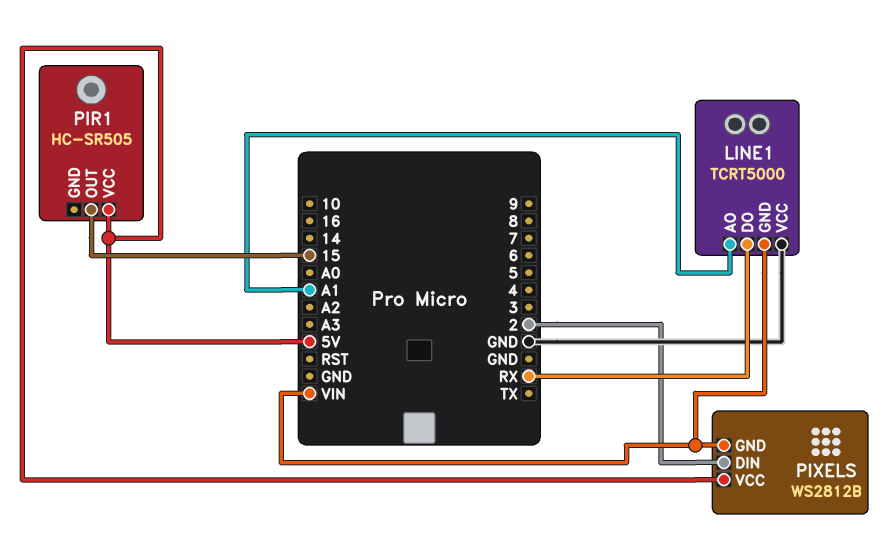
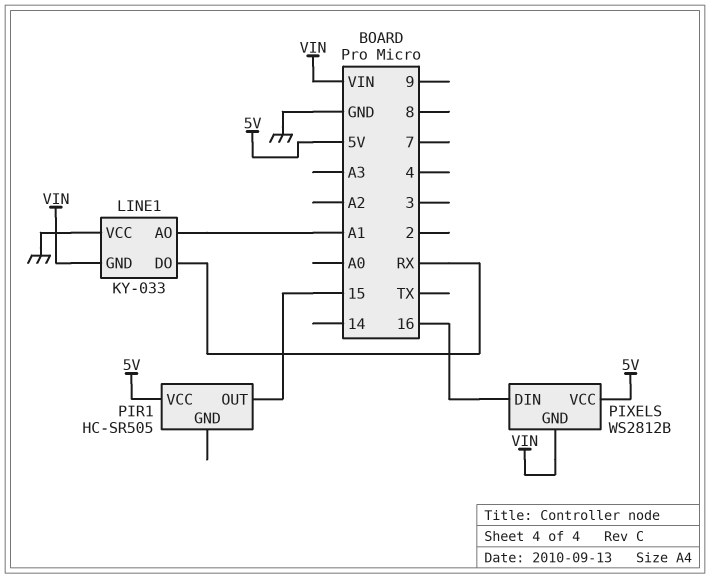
LINE1: TCRT5000 -> KY-033
PIXELS pin DIN: 2 -> 16

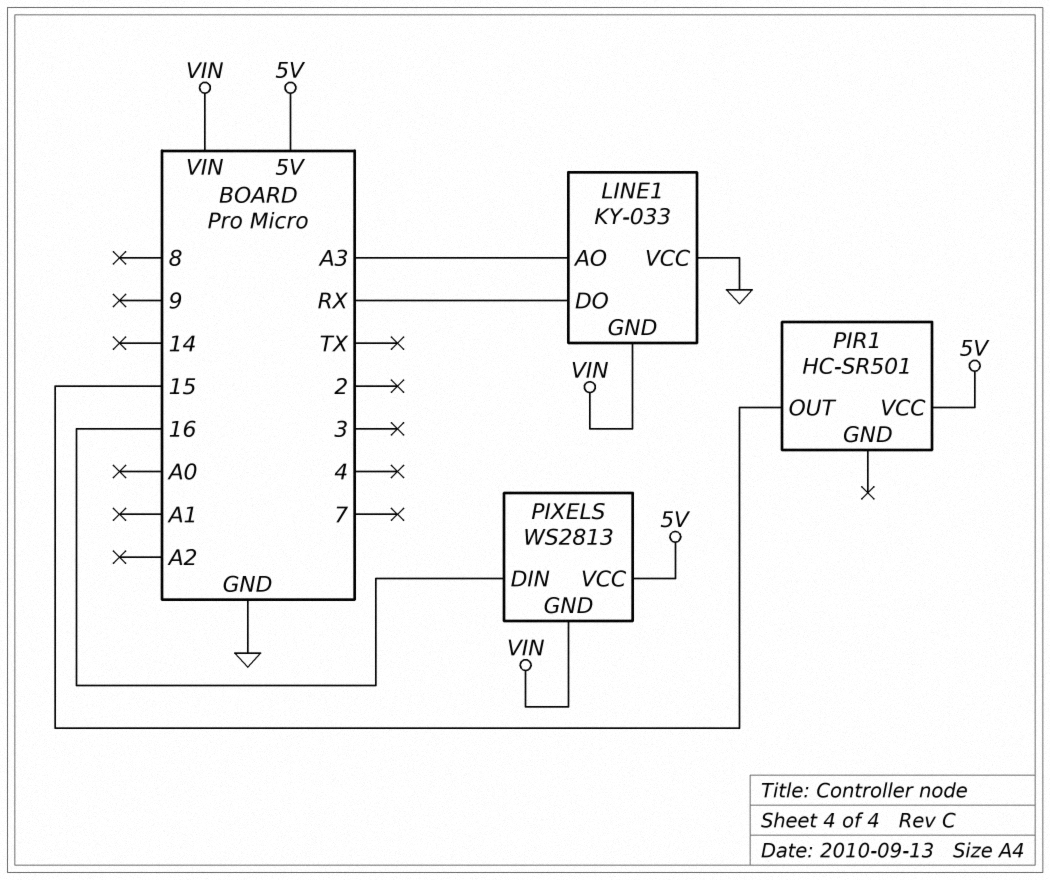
LINE1 pin AO: A1 -> A3
PIR1: HC-SR505 -> HC-SR501
PIXELS: WS2812B -> WS2813

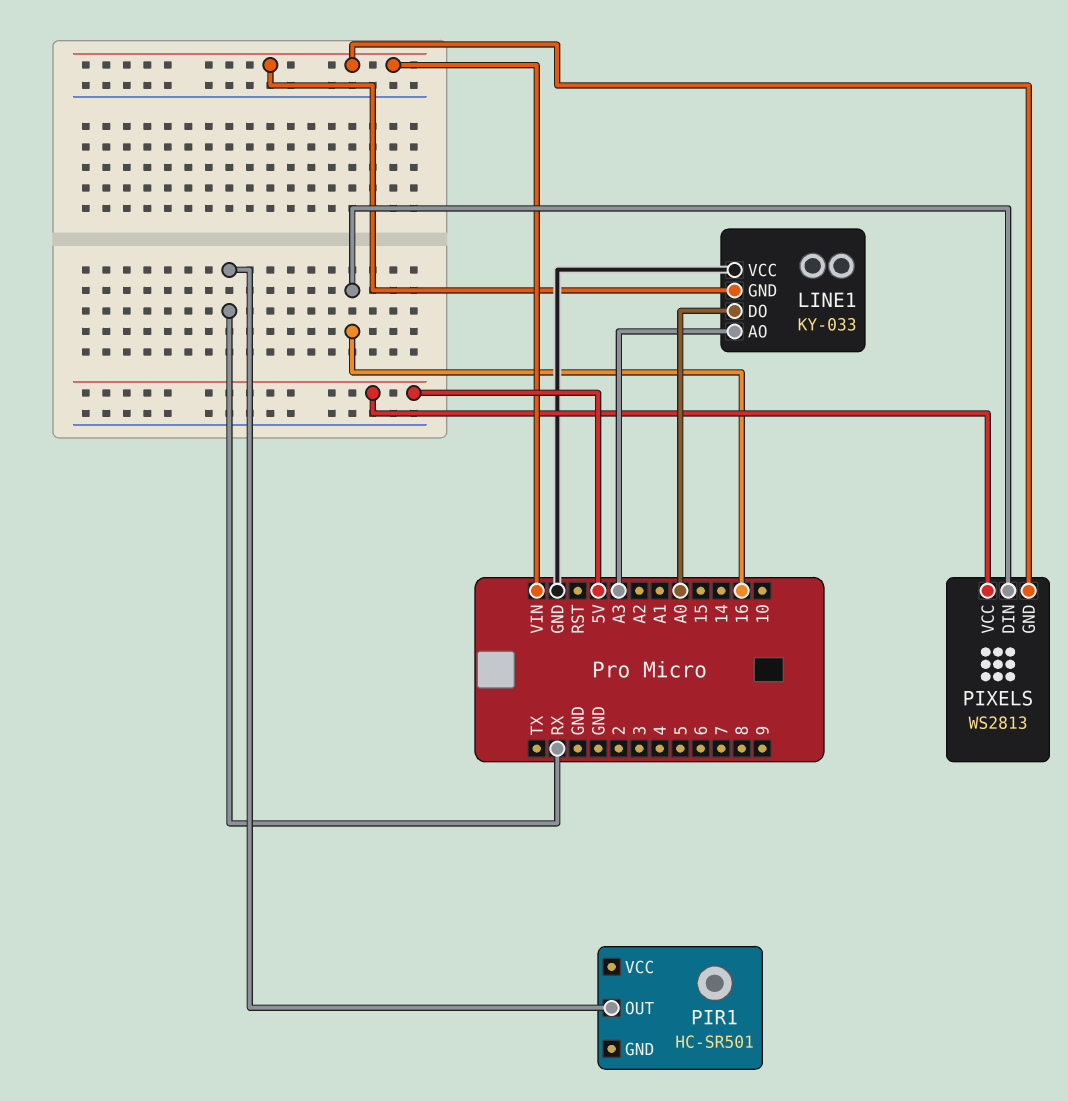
LINE1 pin DO: RX -> A0
PIR1 pin OUT: 15 -> RX
PIR1 pin VCC: 5V -> none

